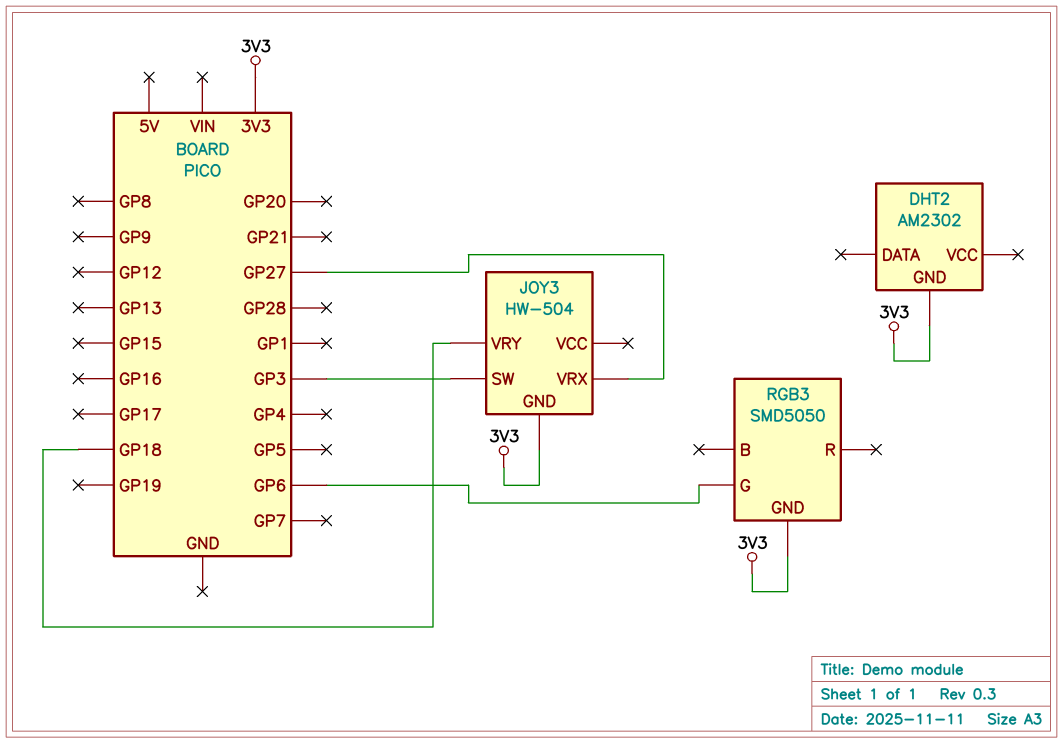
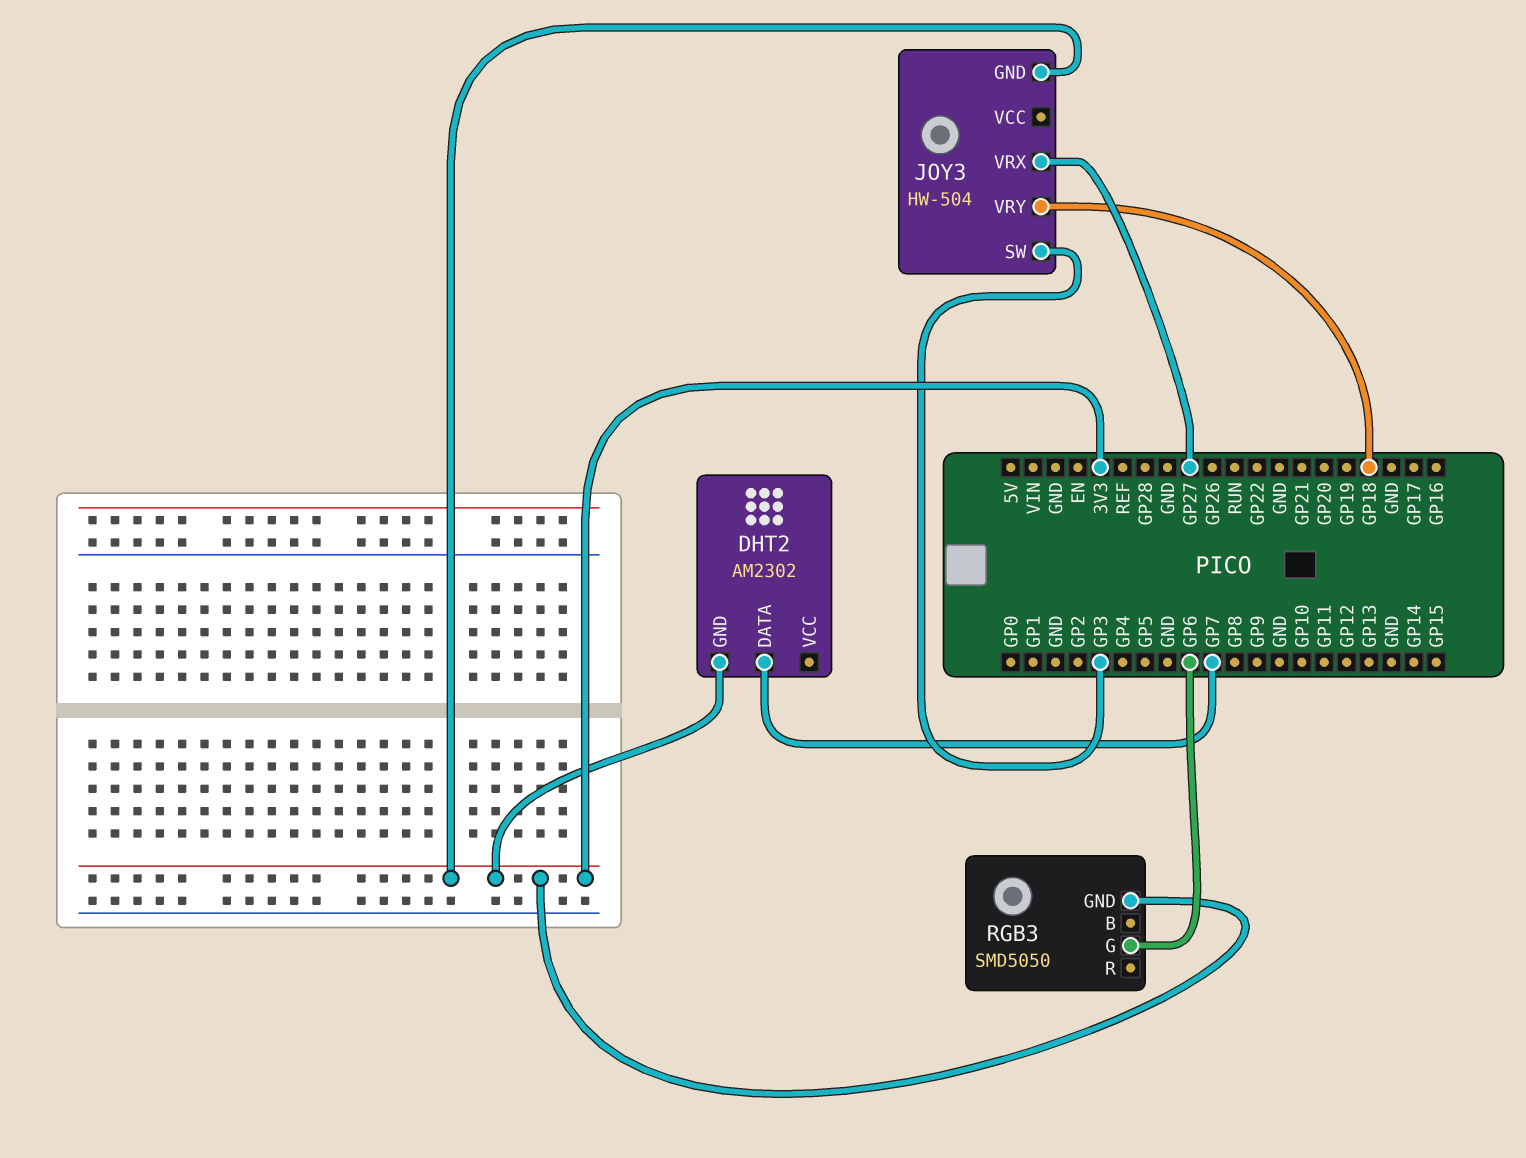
DHT2 pin DATA: none -> GP7

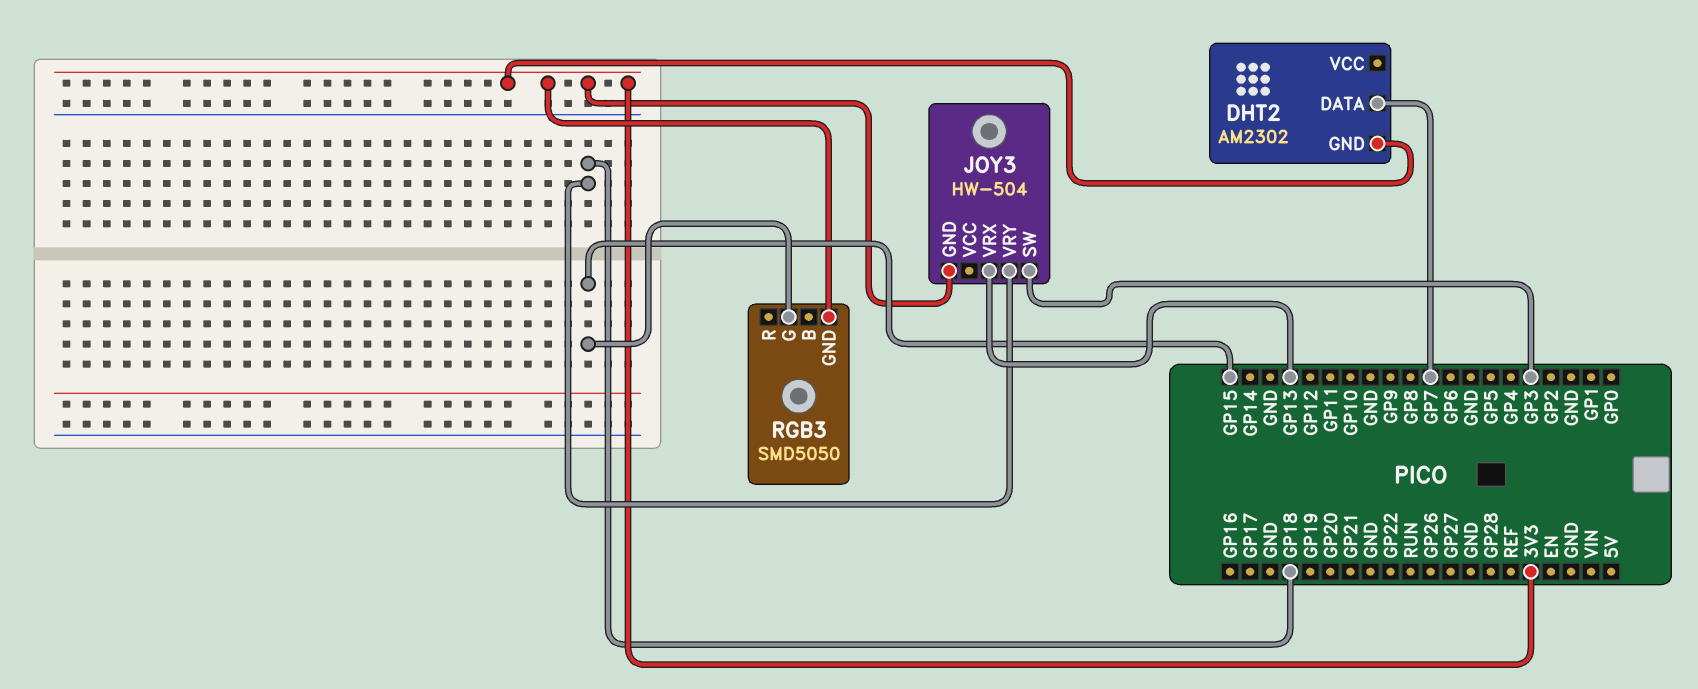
JOY3 pin VRX: GP27 -> GP13
RGB3 pin G: GP6 -> GP15

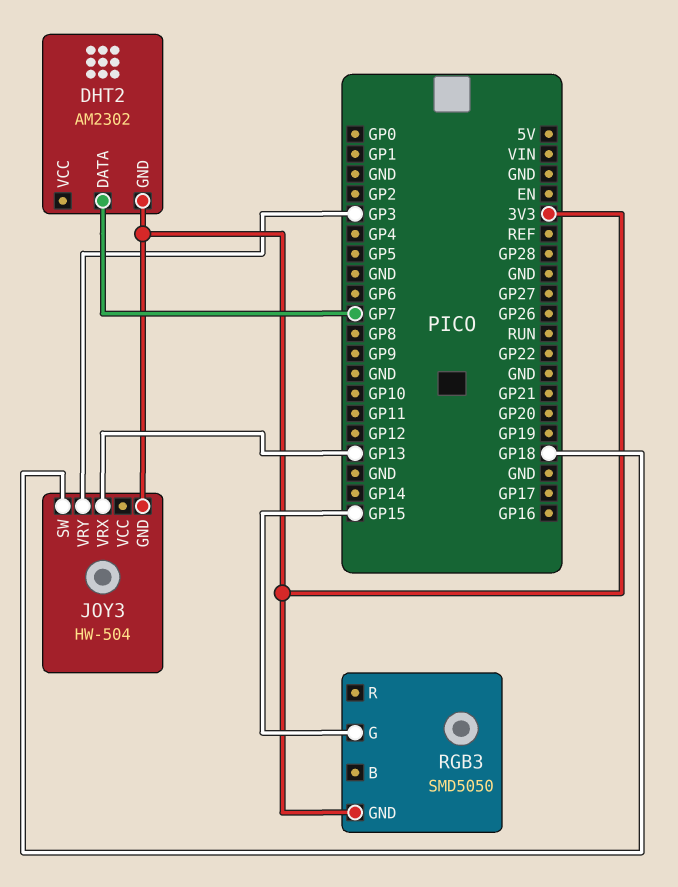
JOY3 pin SW: GP3 -> GP18
JOY3 pin VRY: GP18 -> GP3

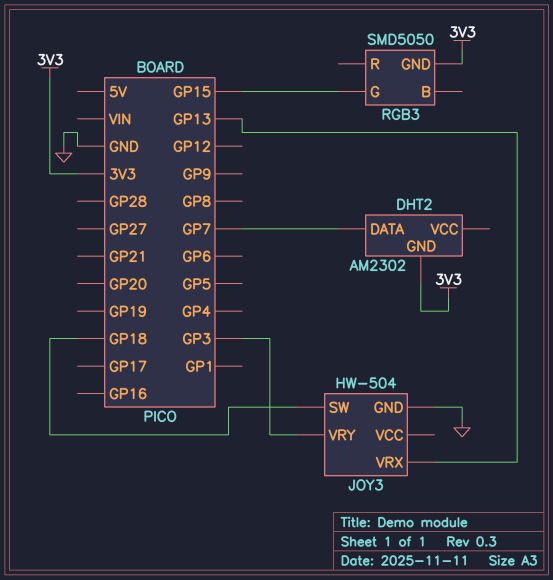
JOY3 pin GND: 3V3 -> GND

